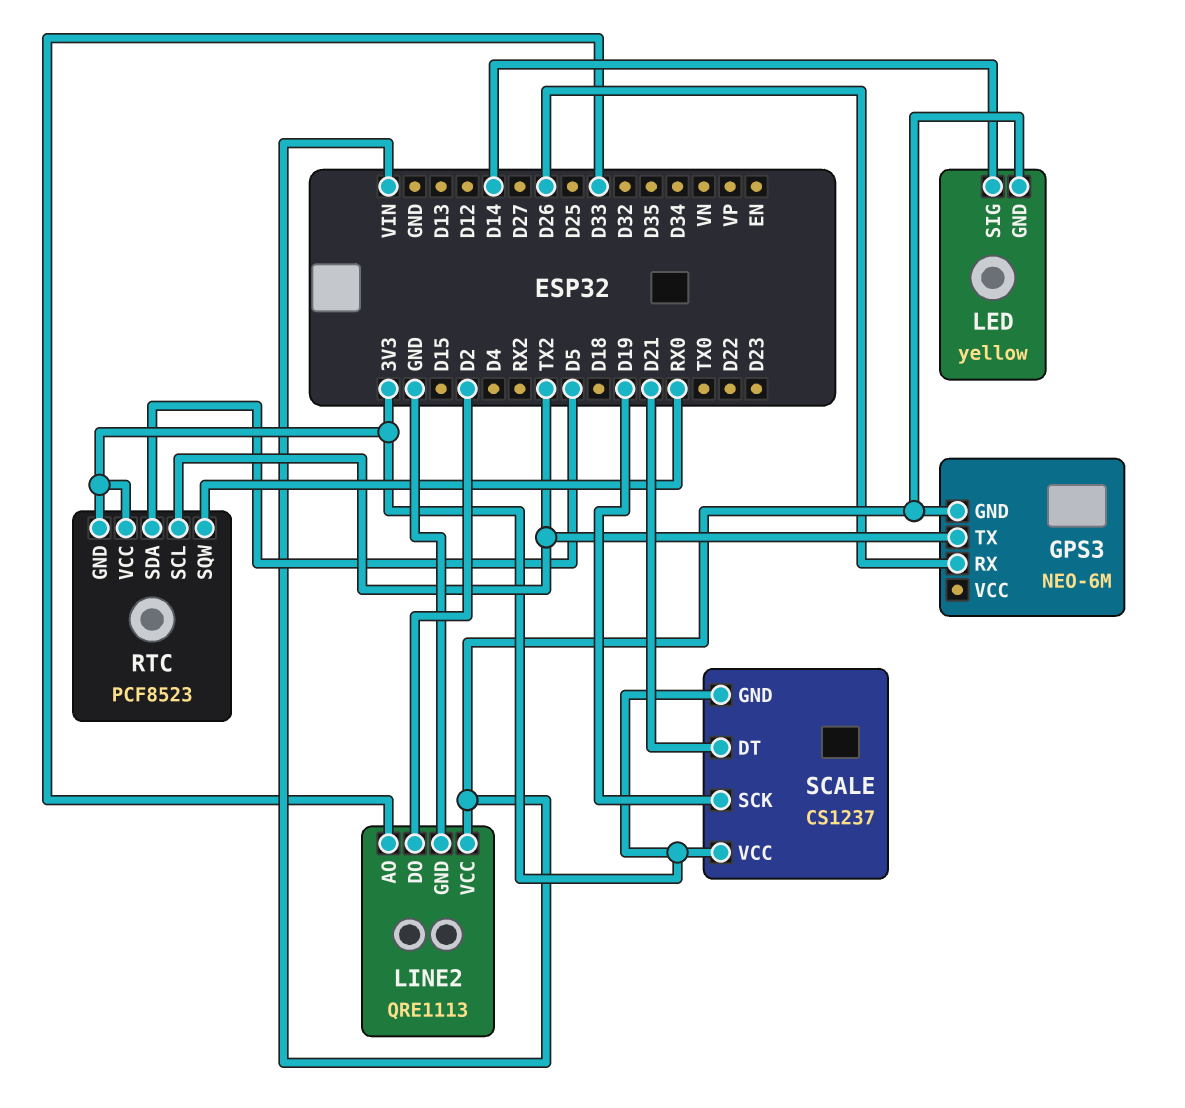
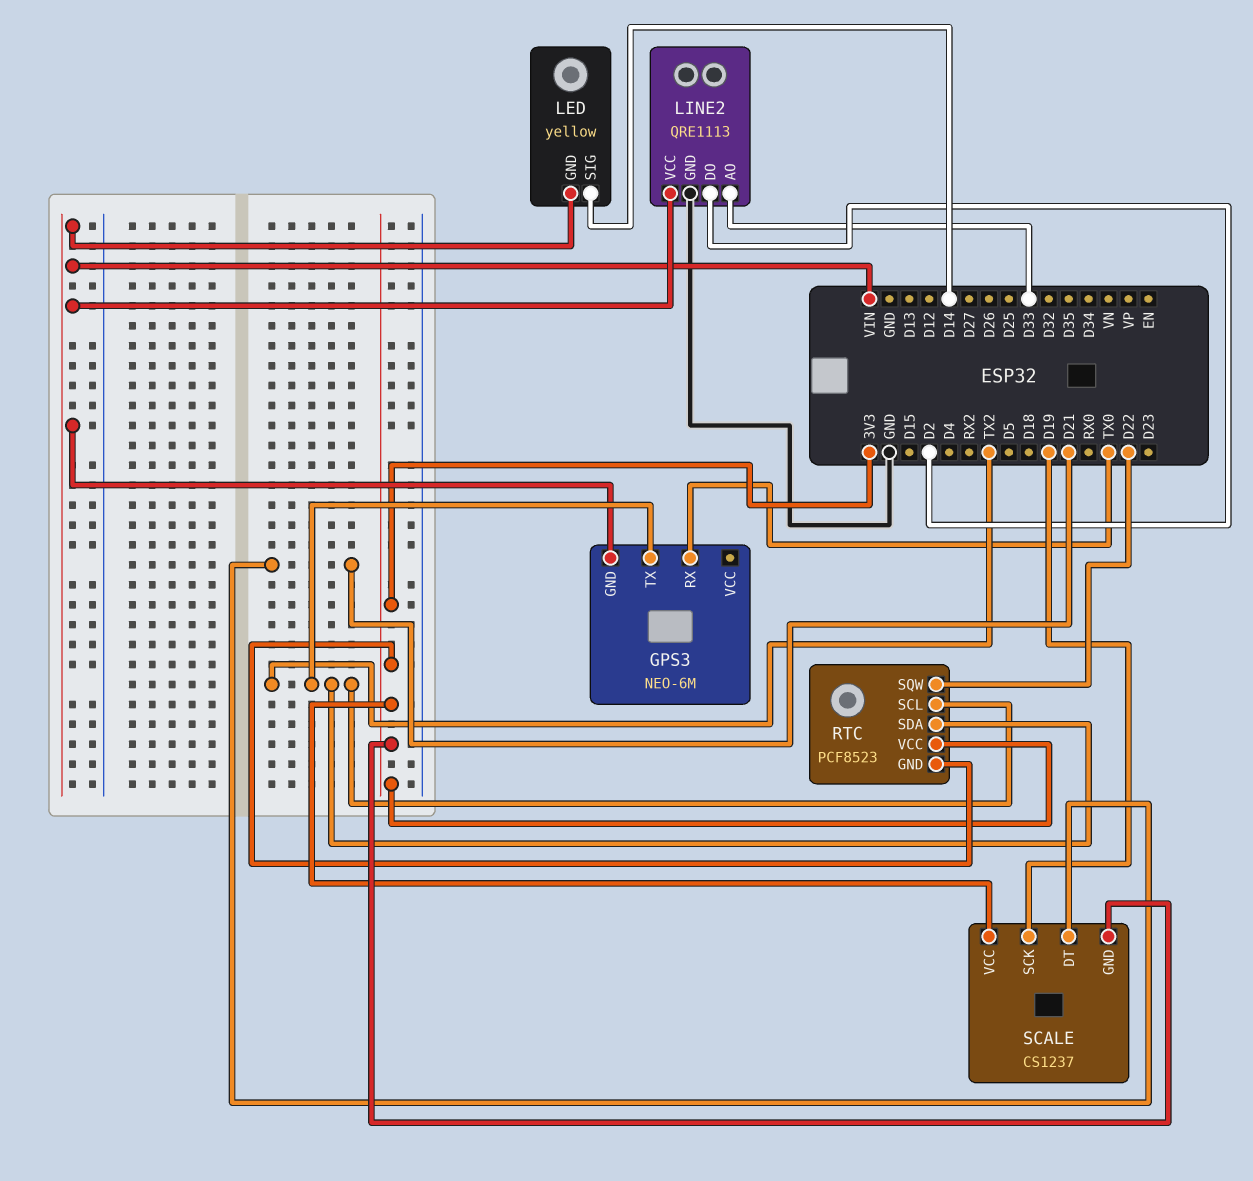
GPS3 pin RX: D26 -> TX0
RTC pin SDA: D5 -> TX2
RTC pin SQW: RX0 -> D22

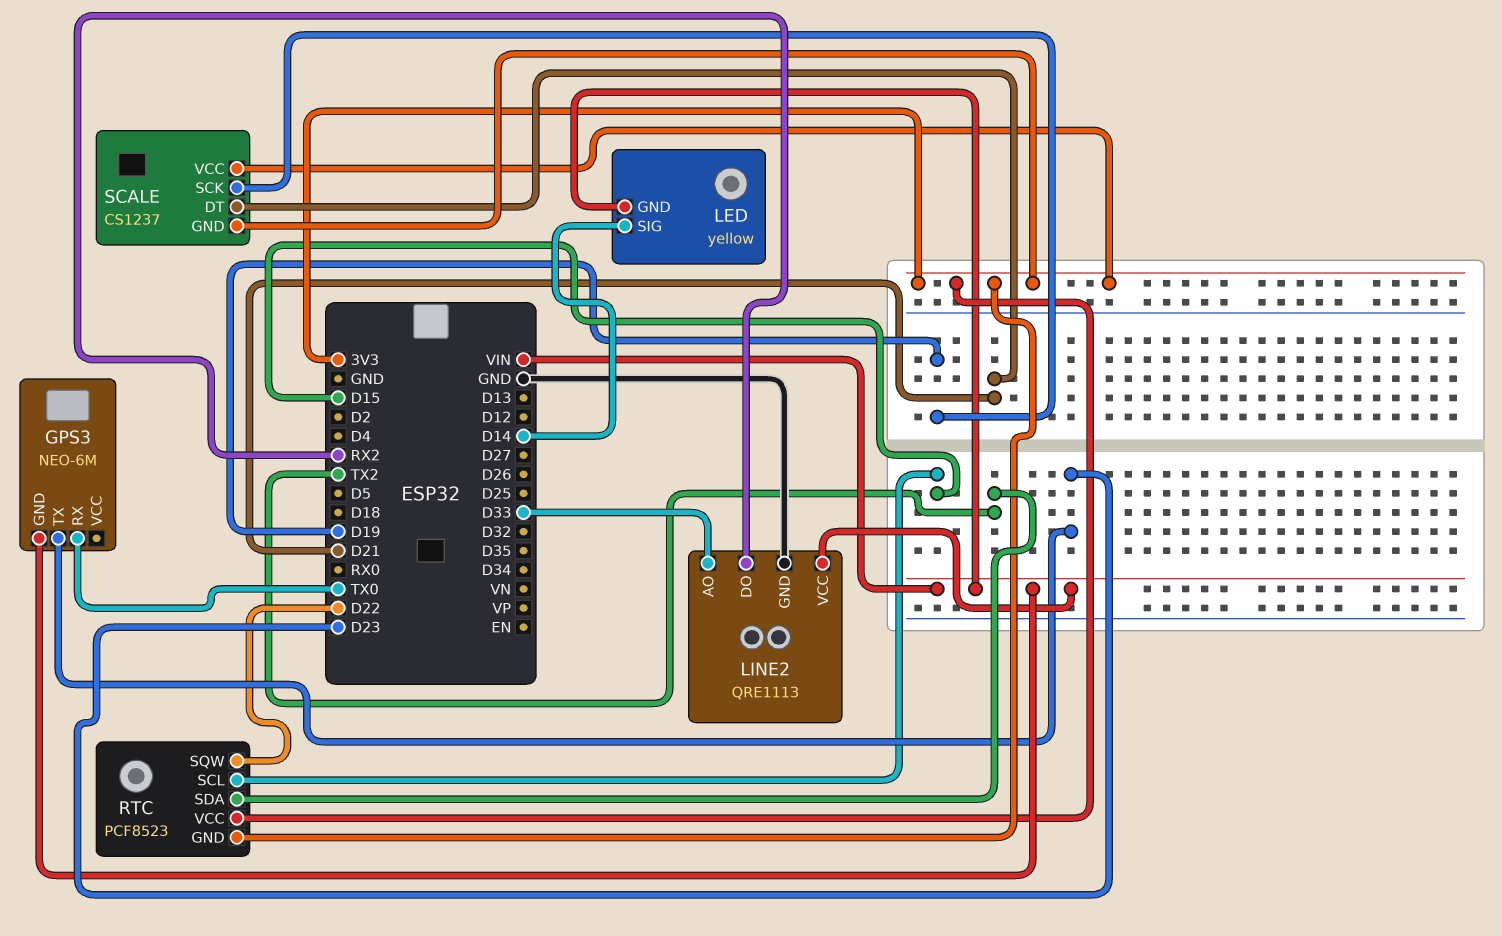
GPS3 pin TX: TX2 -> D23
LINE2 pin DO: D2 -> RX2
RTC pin SCL: TX2 -> D15

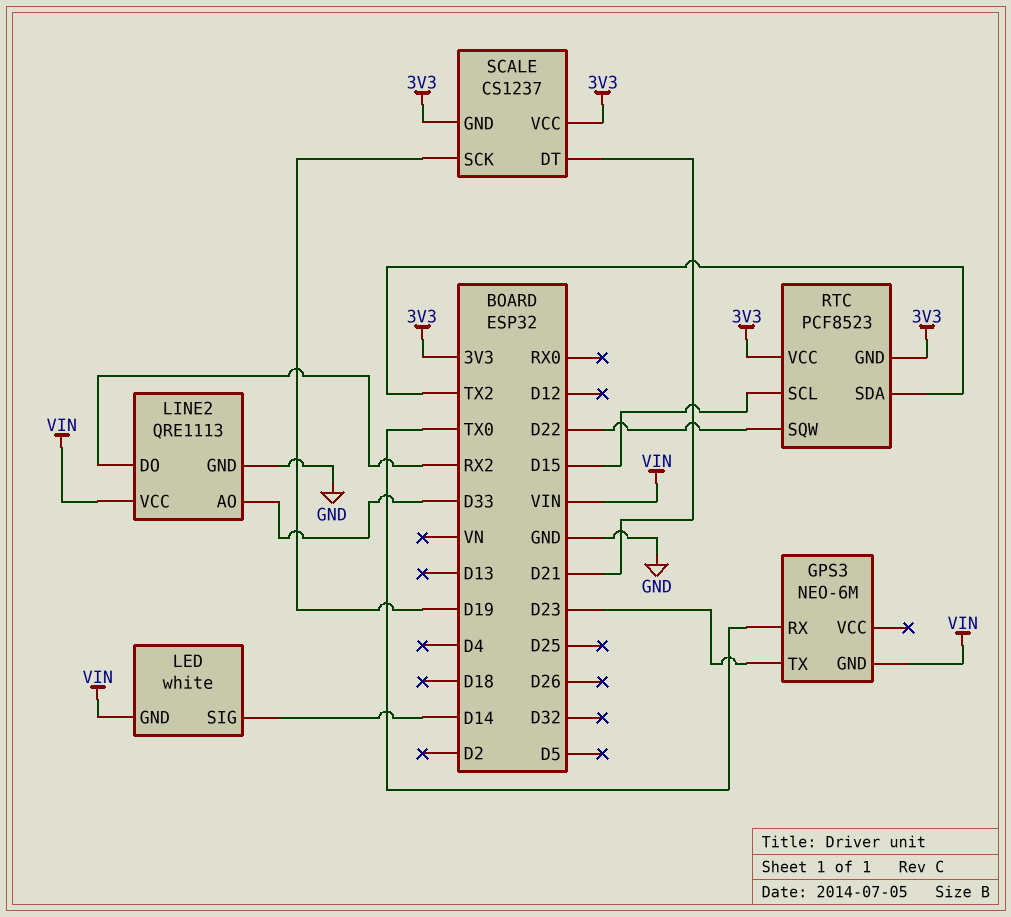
LED: yellow -> white

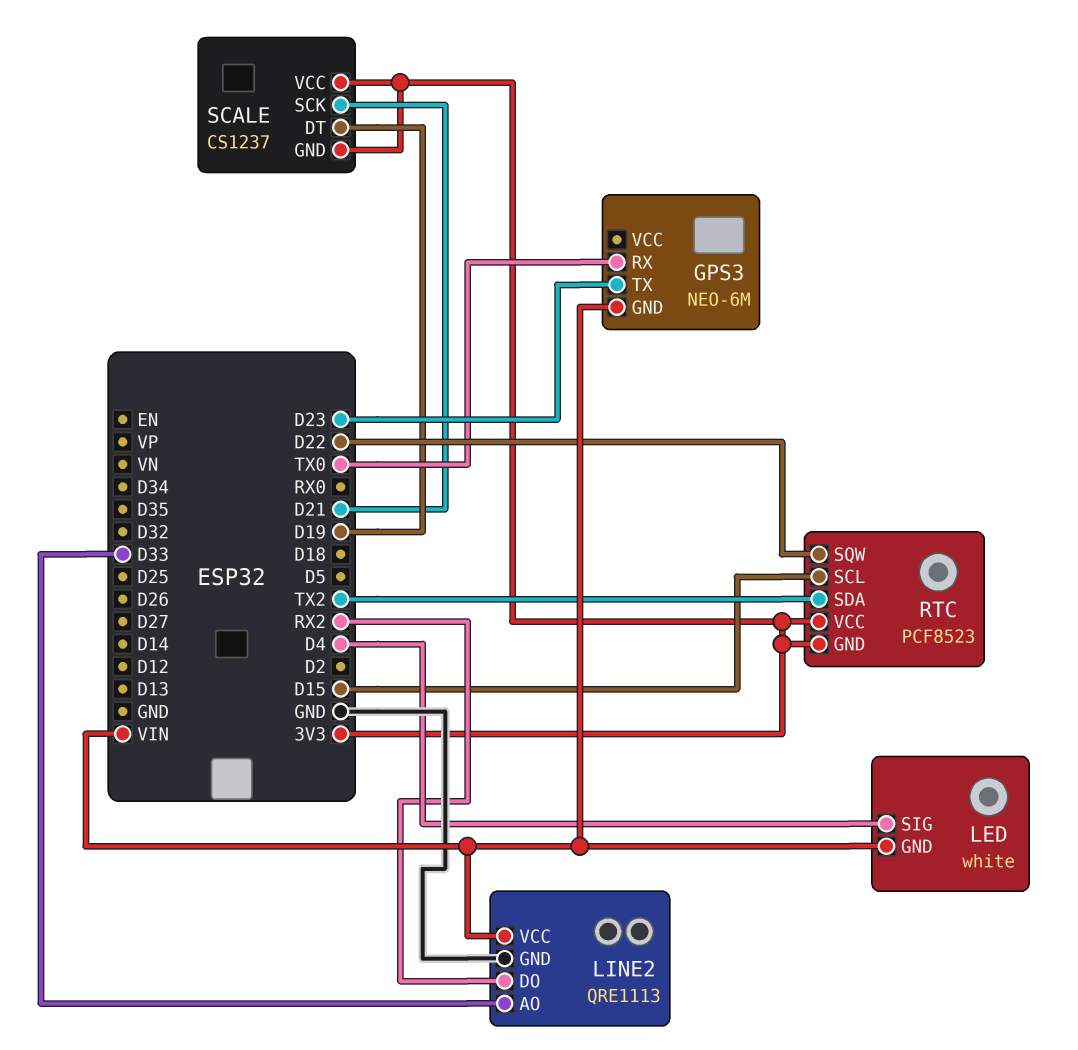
LED pin SIG: D14 -> D4
SCALE pin DT: D21 -> D19
SCALE pin SCK: D19 -> D21

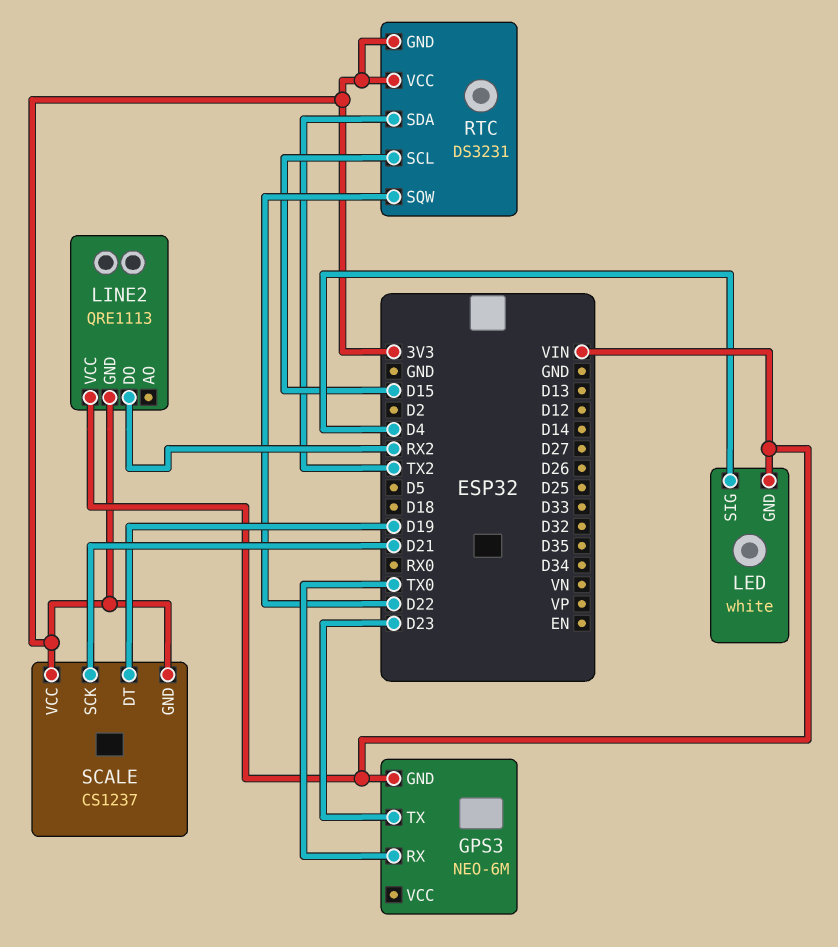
LINE2 pin AO: D33 -> none
LINE2 pin GND: GND -> 3V3
RTC: PCF8523 -> DS3231

